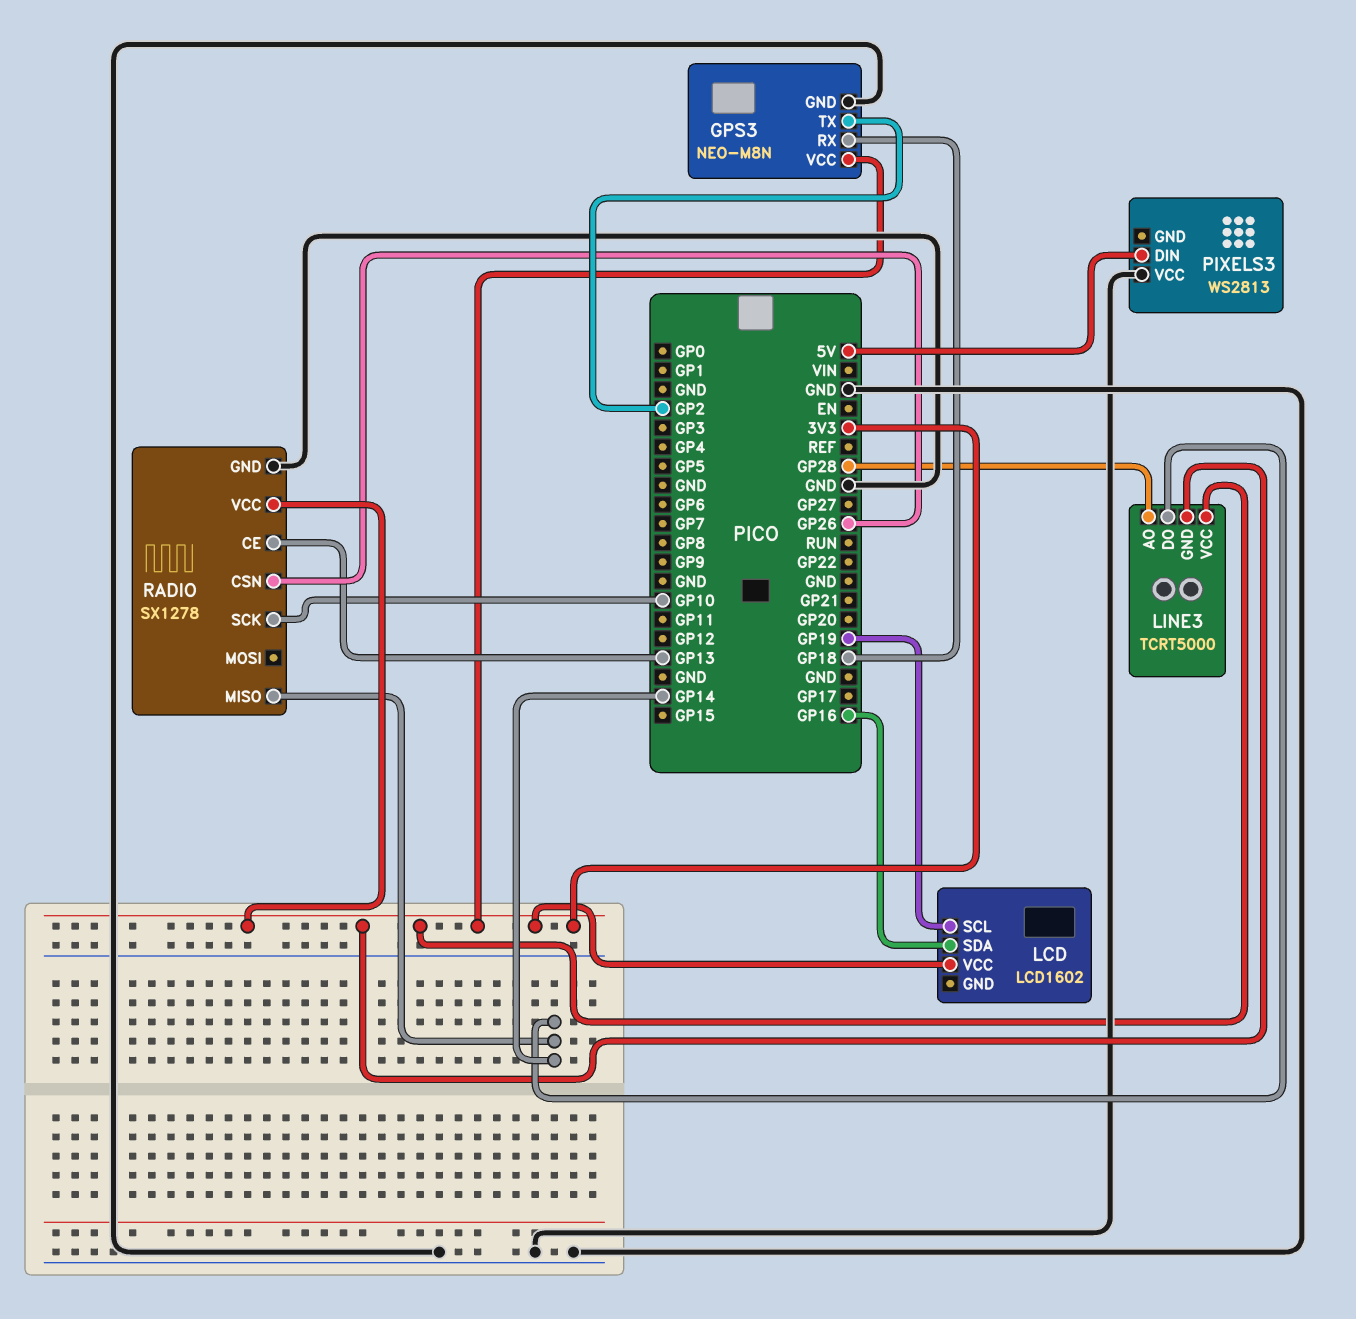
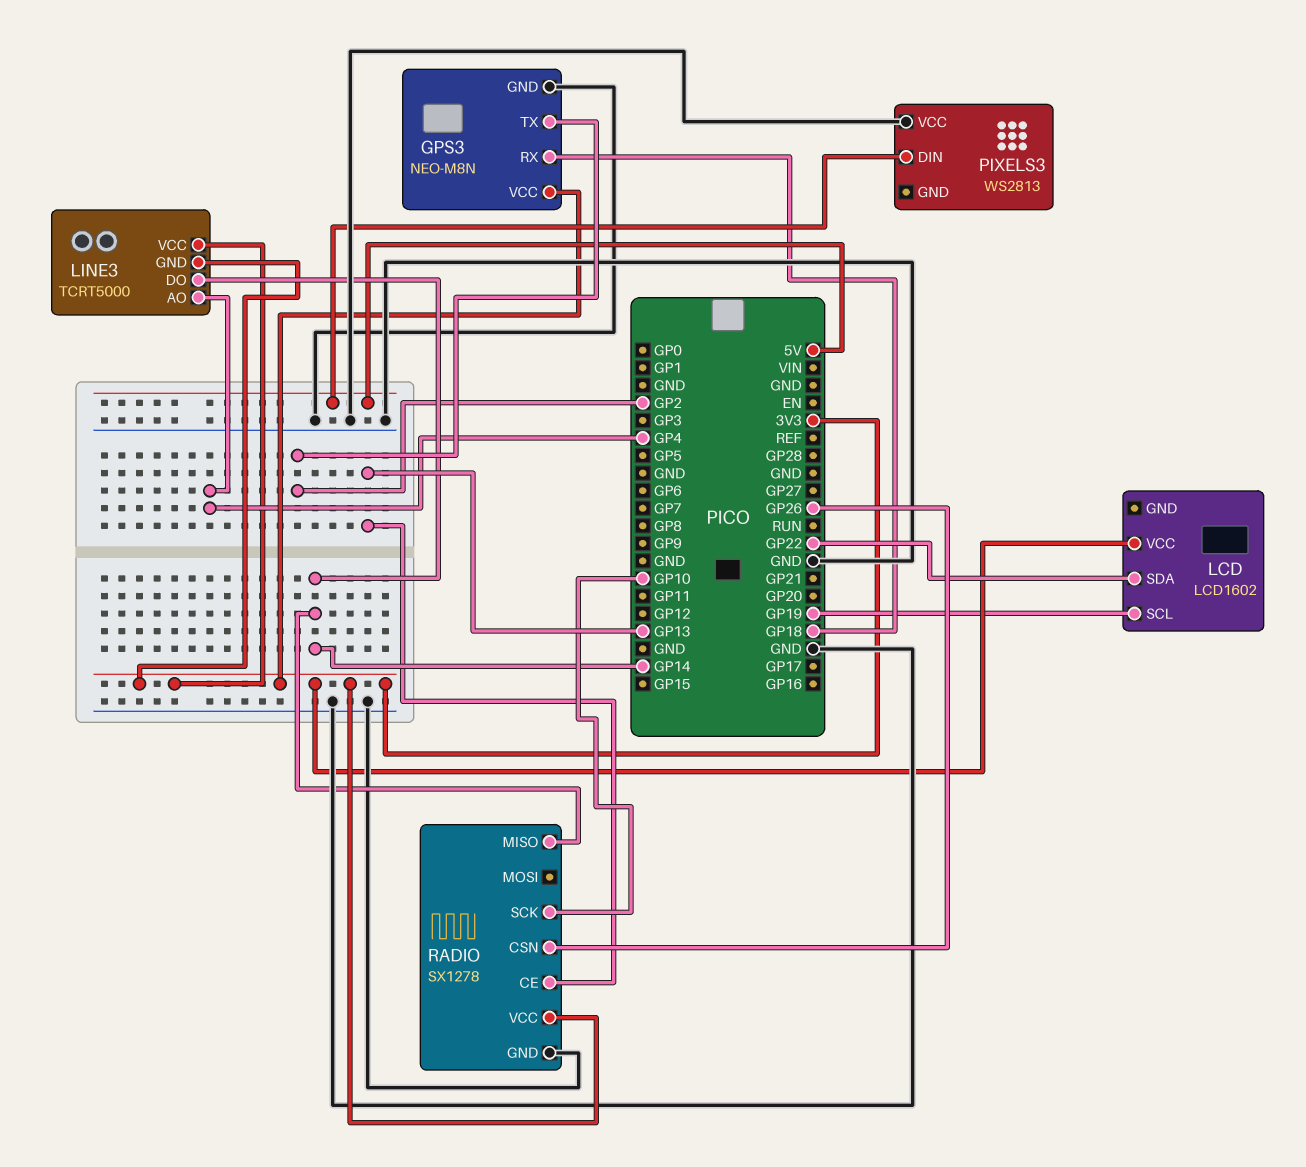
LCD pin SDA: GP16 -> GP22
LINE3 pin AO: GP28 -> GP4

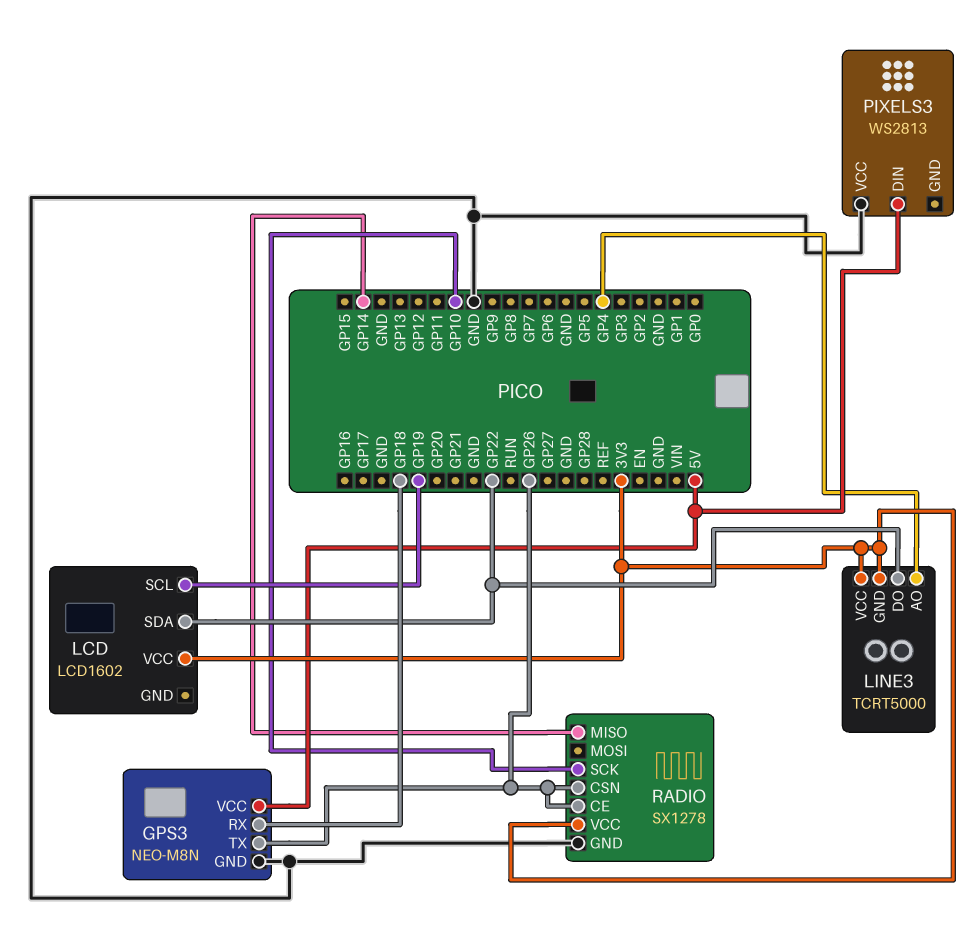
GPS3 pin TX: GP2 -> GP26
GPS3 pin VCC: 3V3 -> 5V
LINE3 pin DO: GP14 -> GP22
RADIO pin CE: GP13 -> GP26

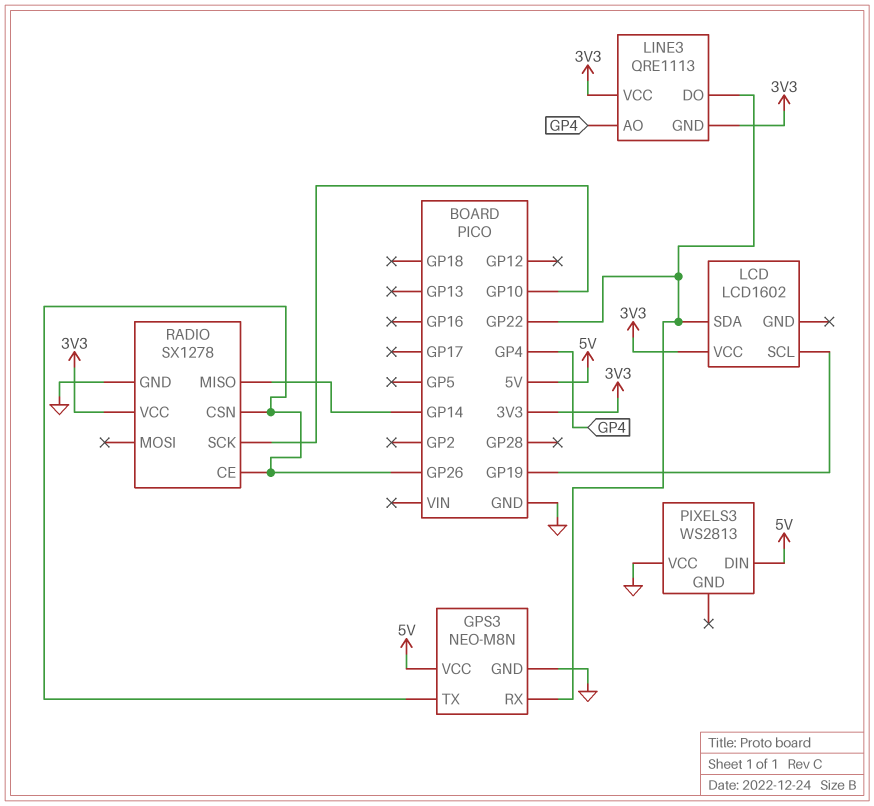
GPS3 pin RX: GP18 -> GP22
LINE3: TCRT5000 -> QRE1113

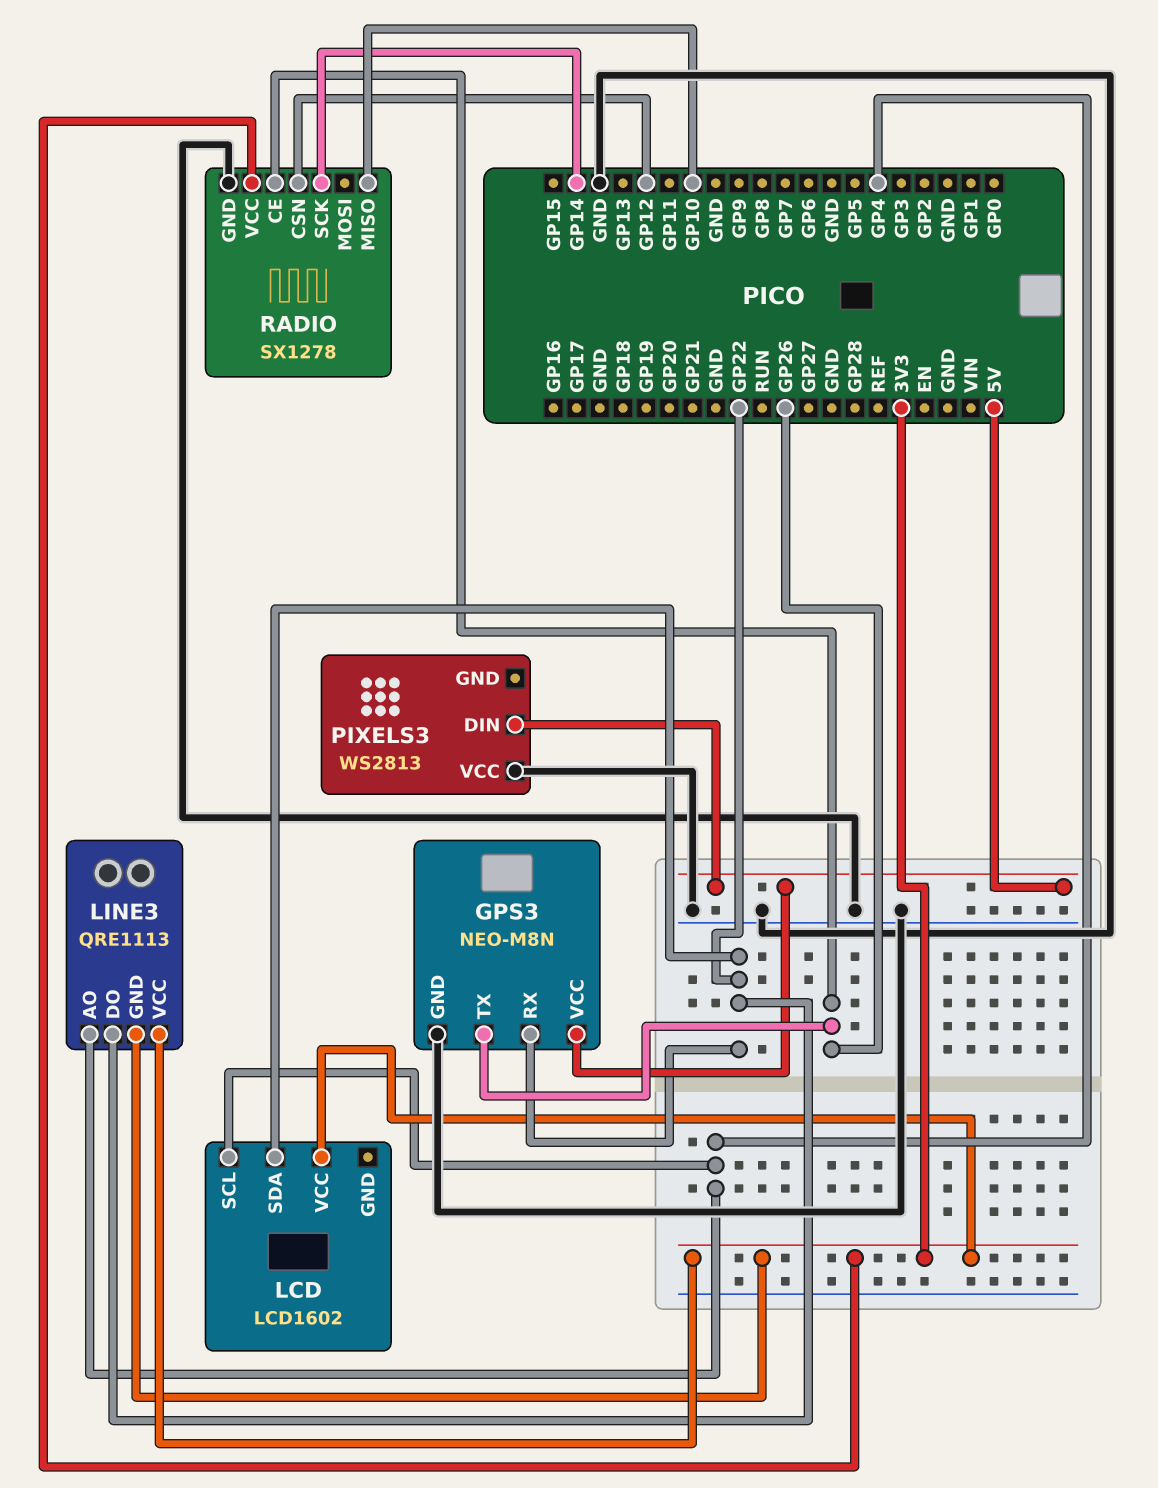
LCD pin SCL: GP19 -> GP4
RADIO pin CSN: GP26 -> GP12
RADIO pin MISO: GP14 -> GP10
RADIO pin SCK: GP10 -> GP14

